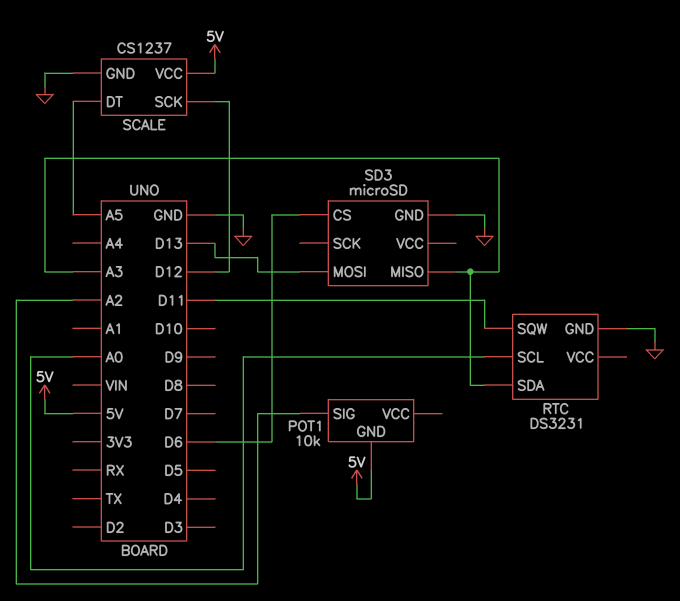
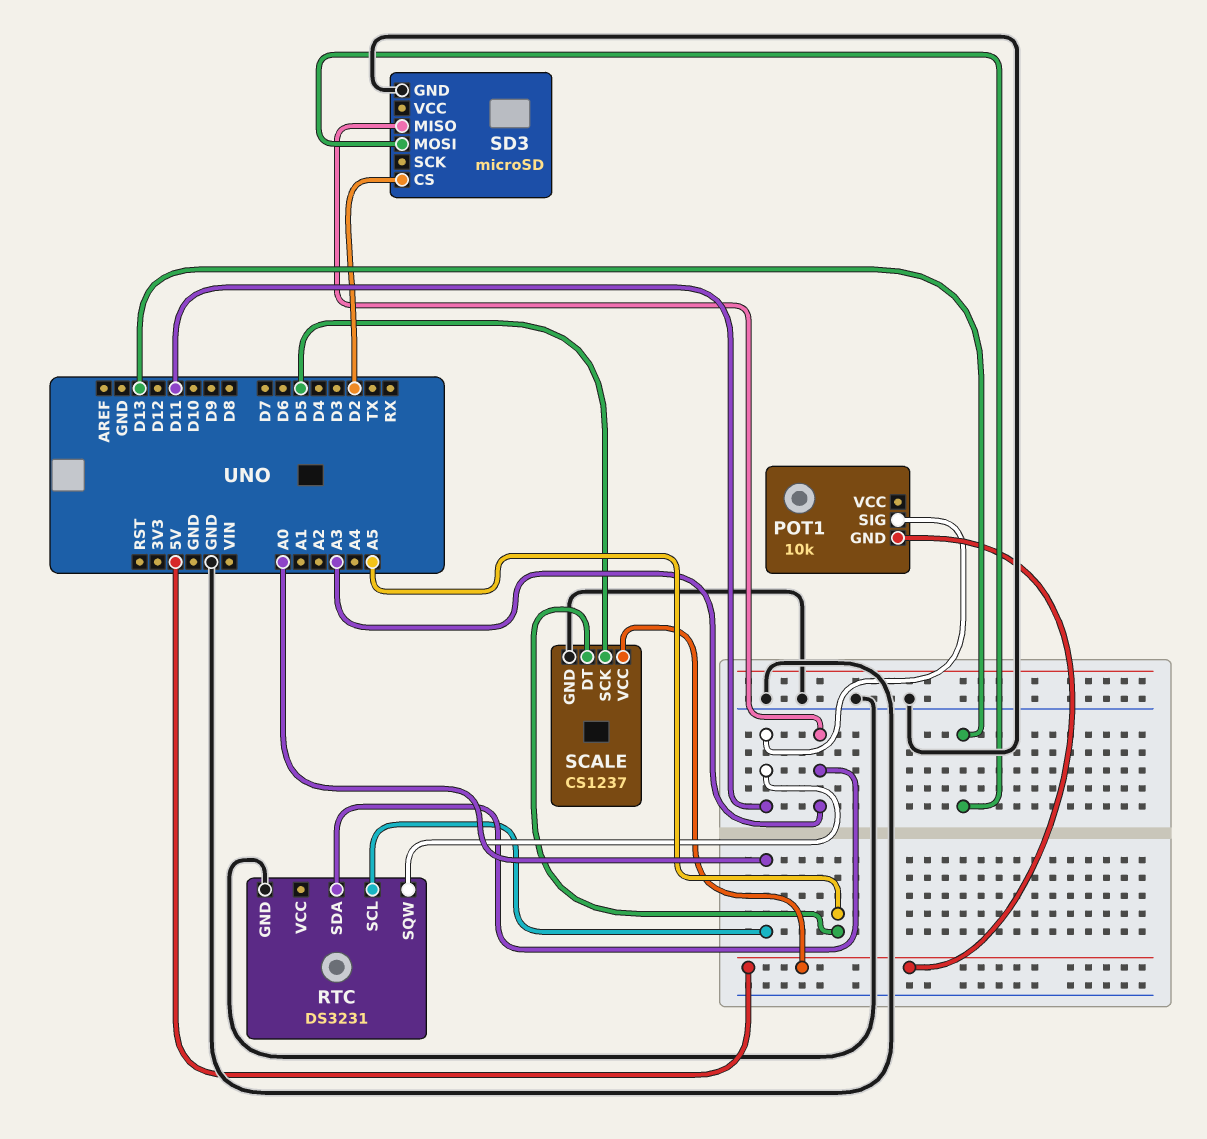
POT1 pin SIG: A2 -> D11
SCALE pin SCK: D12 -> D5
SD3 pin CS: D6 -> D2

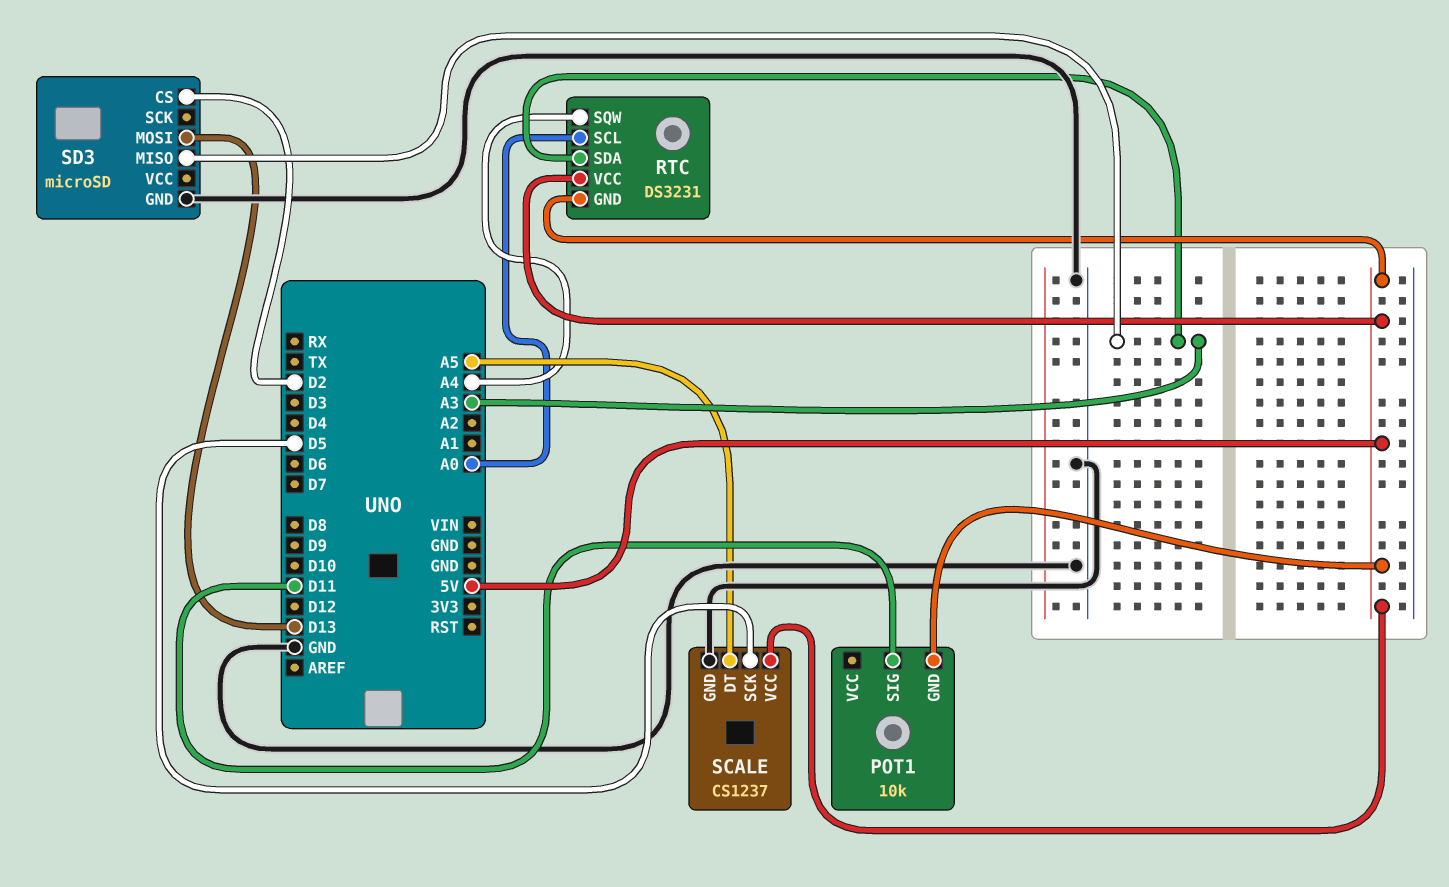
RTC pin GND: GND -> 5V
RTC pin SQW: D11 -> A4
RTC pin VCC: none -> 5V

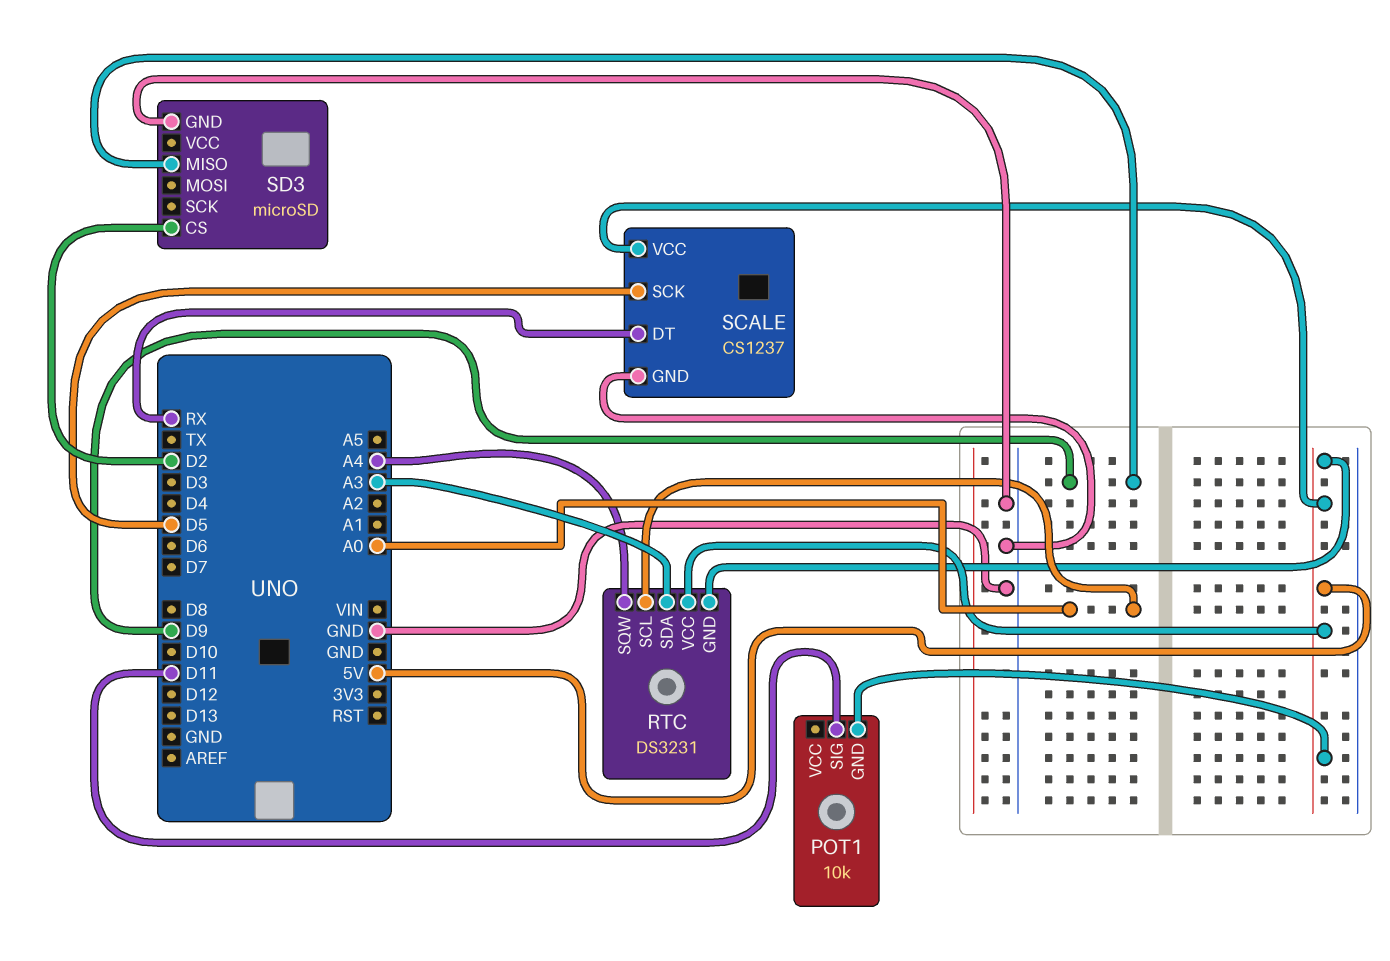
SCALE pin DT: A5 -> RX
SD3 pin MISO: A3 -> D9
SD3 pin MOSI: D13 -> none

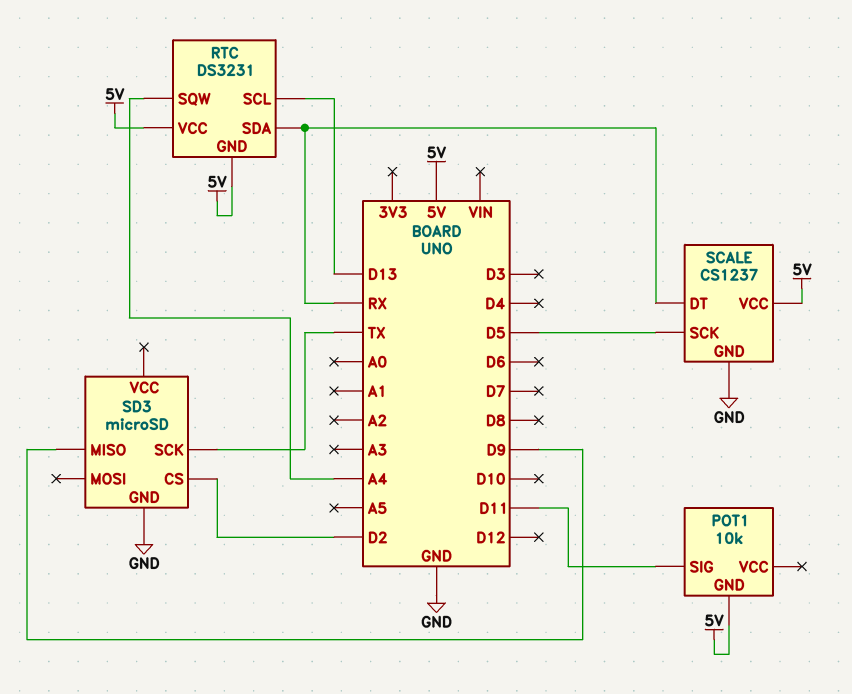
RTC pin SCL: A0 -> D13
RTC pin SDA: A3 -> RX
SD3 pin SCK: none -> TX

